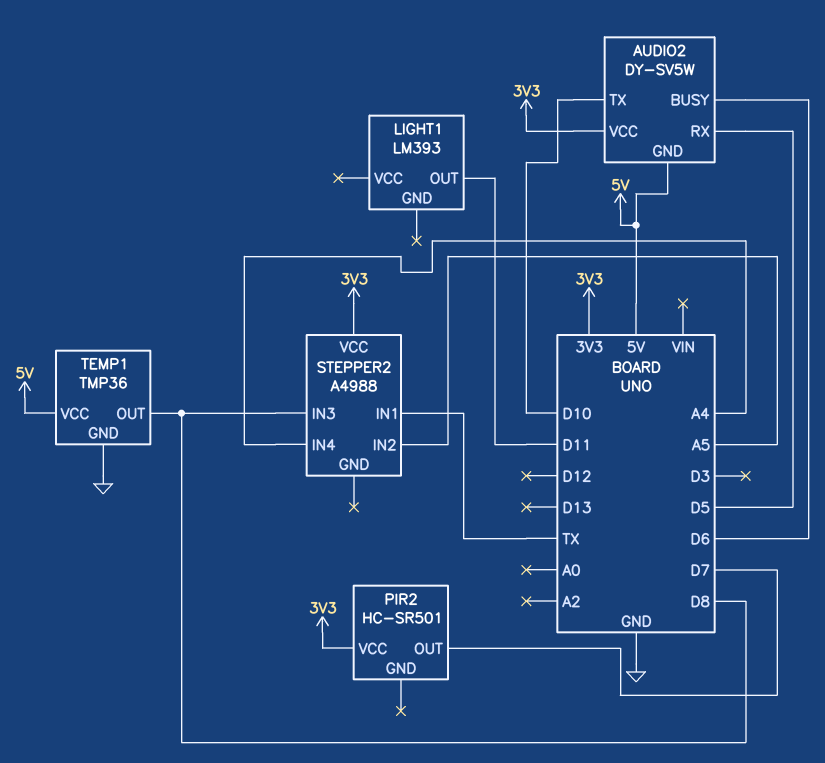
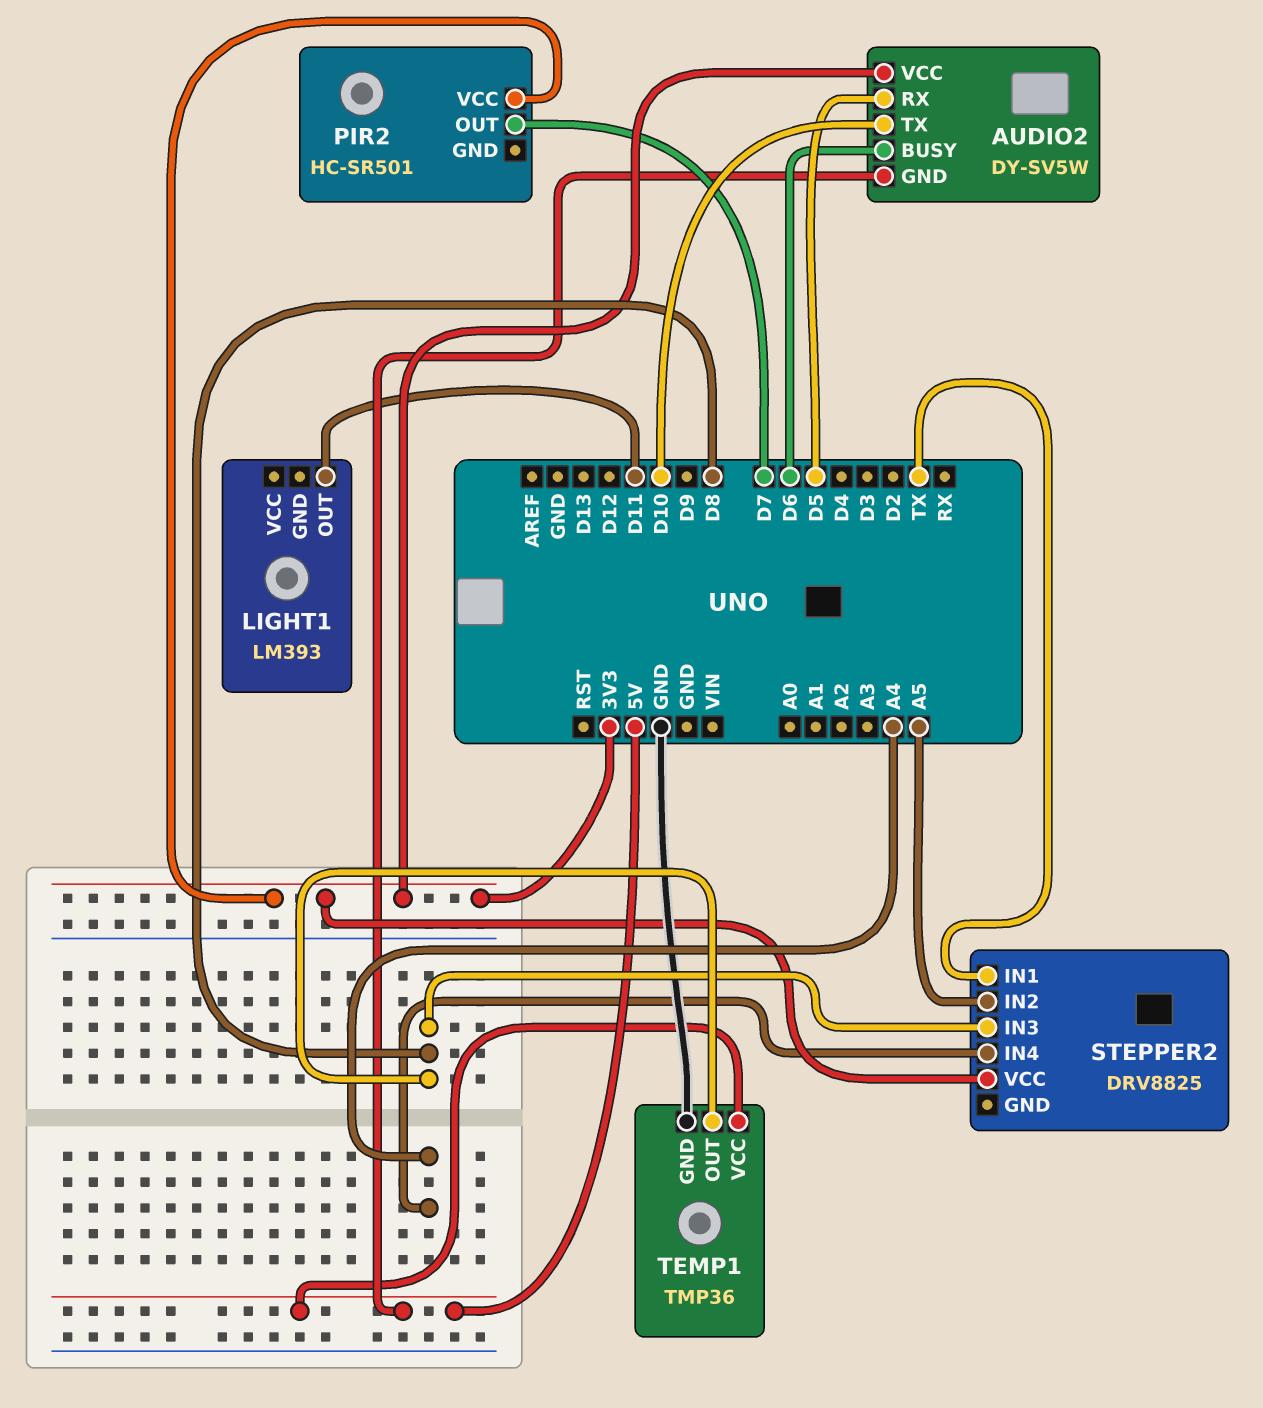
STEPPER2: A4988 -> DRV8825

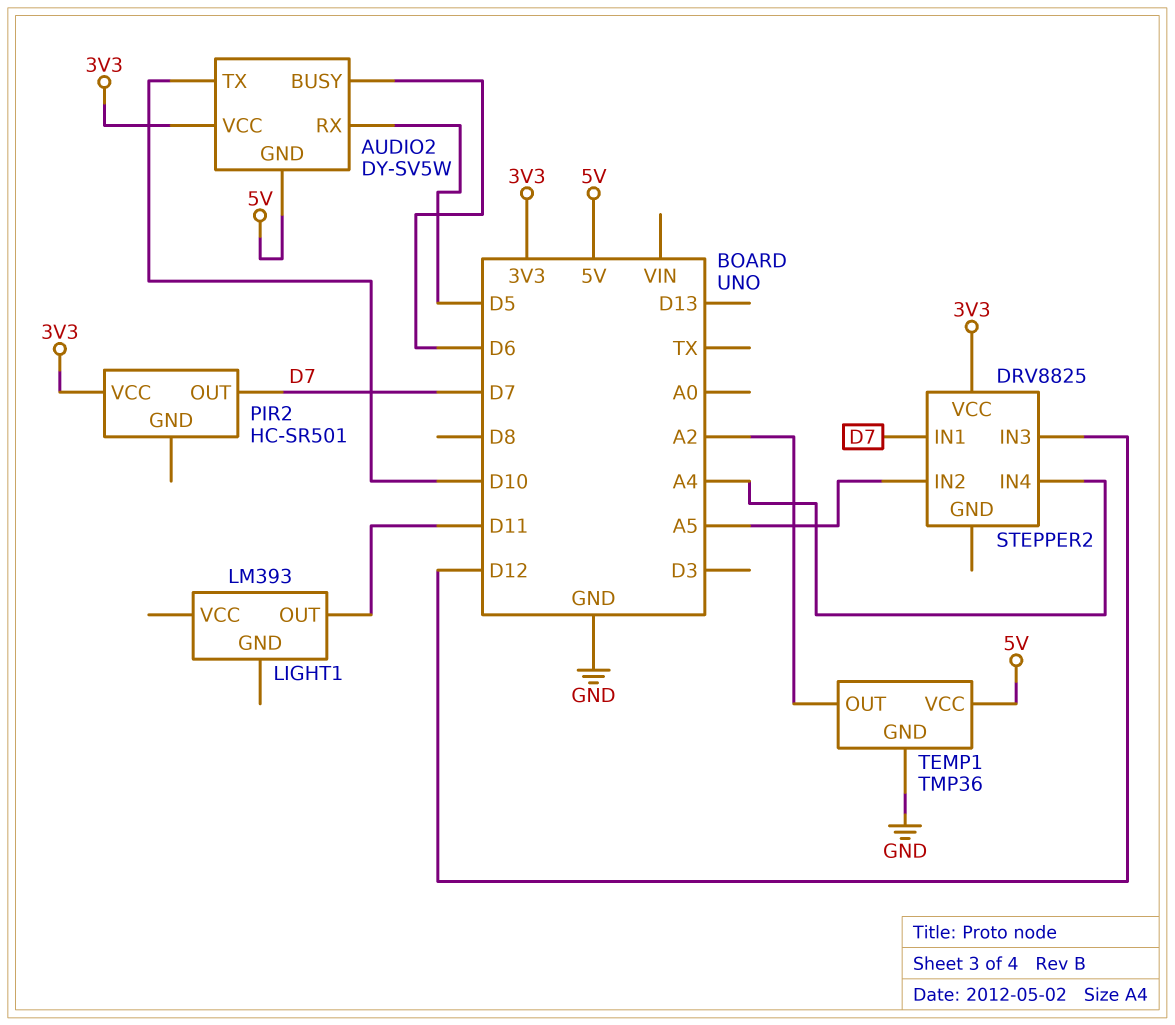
STEPPER2 pin IN1: TX -> D7
STEPPER2 pin IN3: D8 -> D12
TEMP1 pin OUT: D8 -> A2

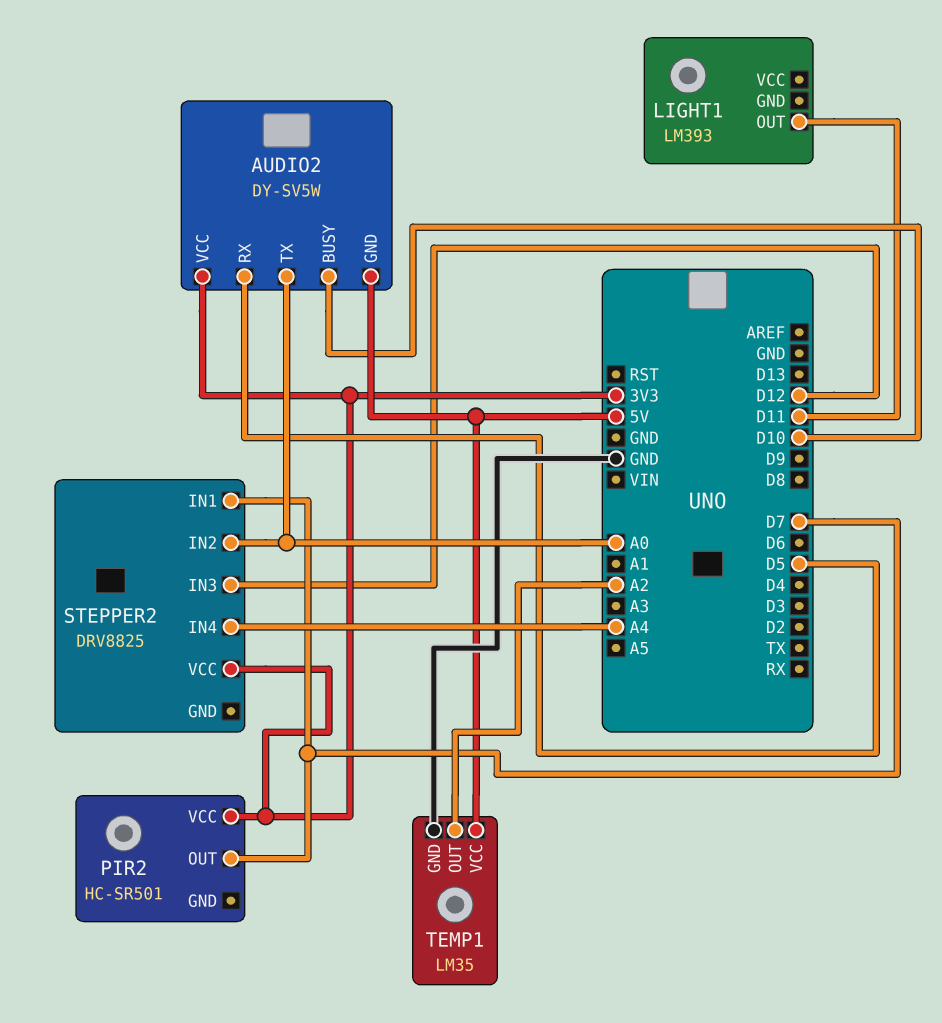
AUDIO2 pin BUSY: D6 -> D10
AUDIO2 pin TX: D10 -> A0
STEPPER2 pin IN2: A5 -> A0
TEMP1: TMP36 -> LM35

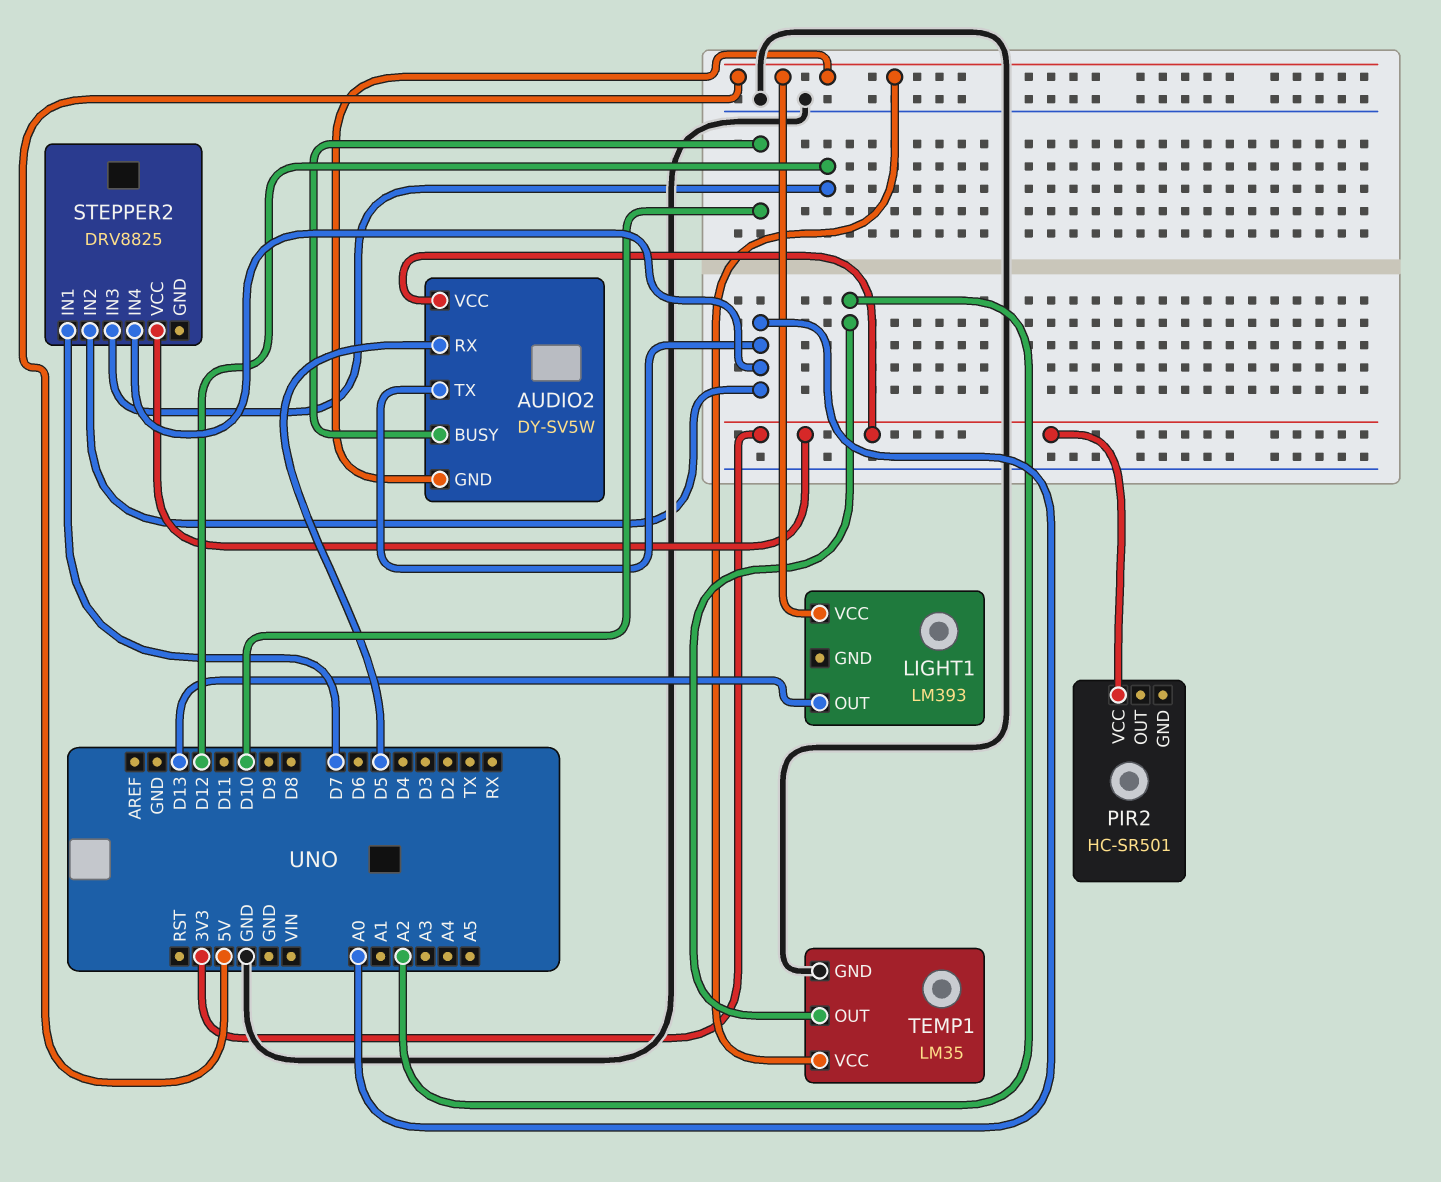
LIGHT1 pin OUT: D11 -> D13
LIGHT1 pin VCC: none -> 5V
PIR2 pin OUT: D7 -> none
STEPPER2 pin IN4: A4 -> A0

